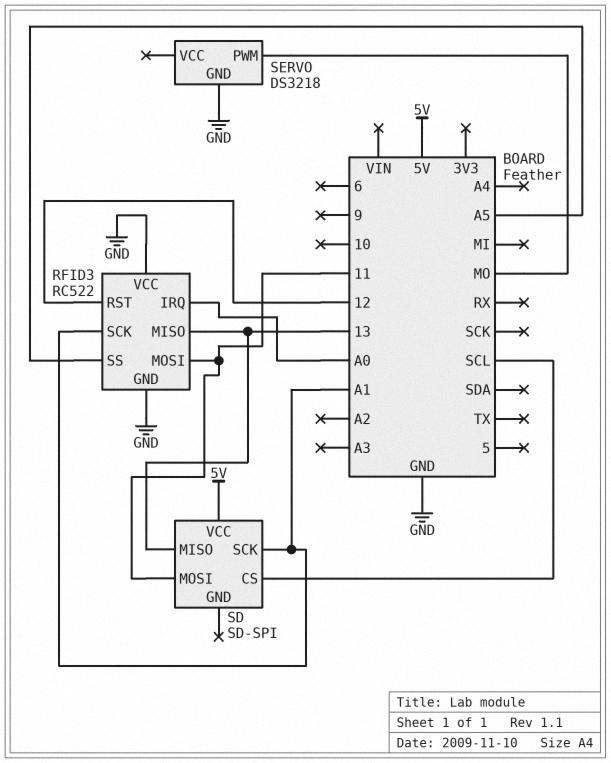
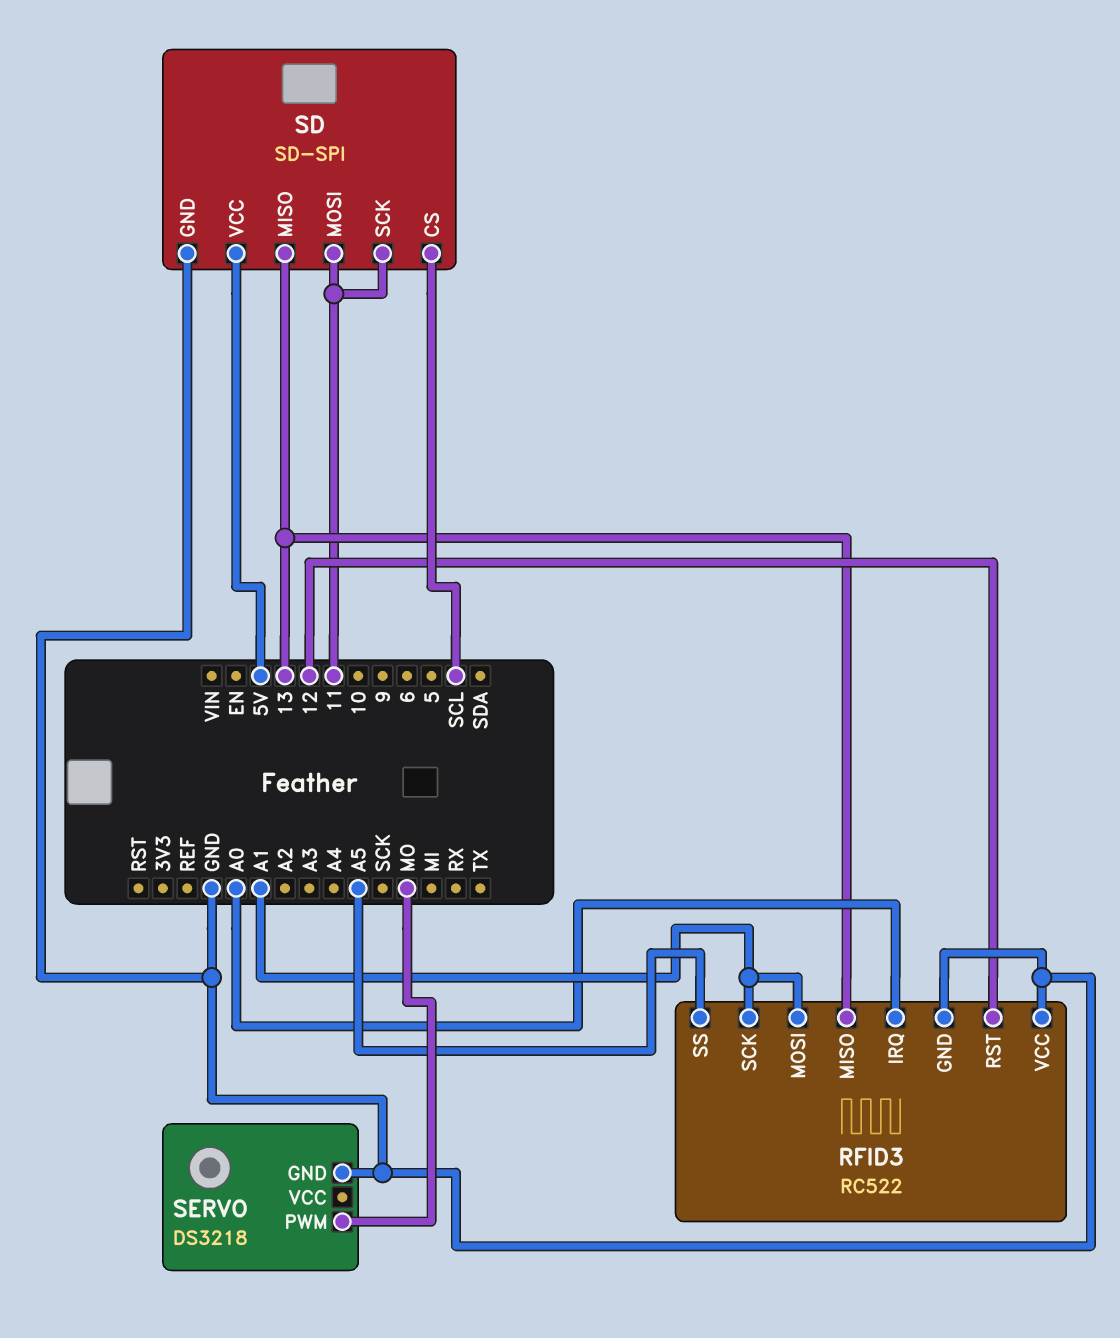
RFID3 pin MOSI: 11 -> A1
SD pin GND: none -> GND
SD pin SCK: A1 -> 11

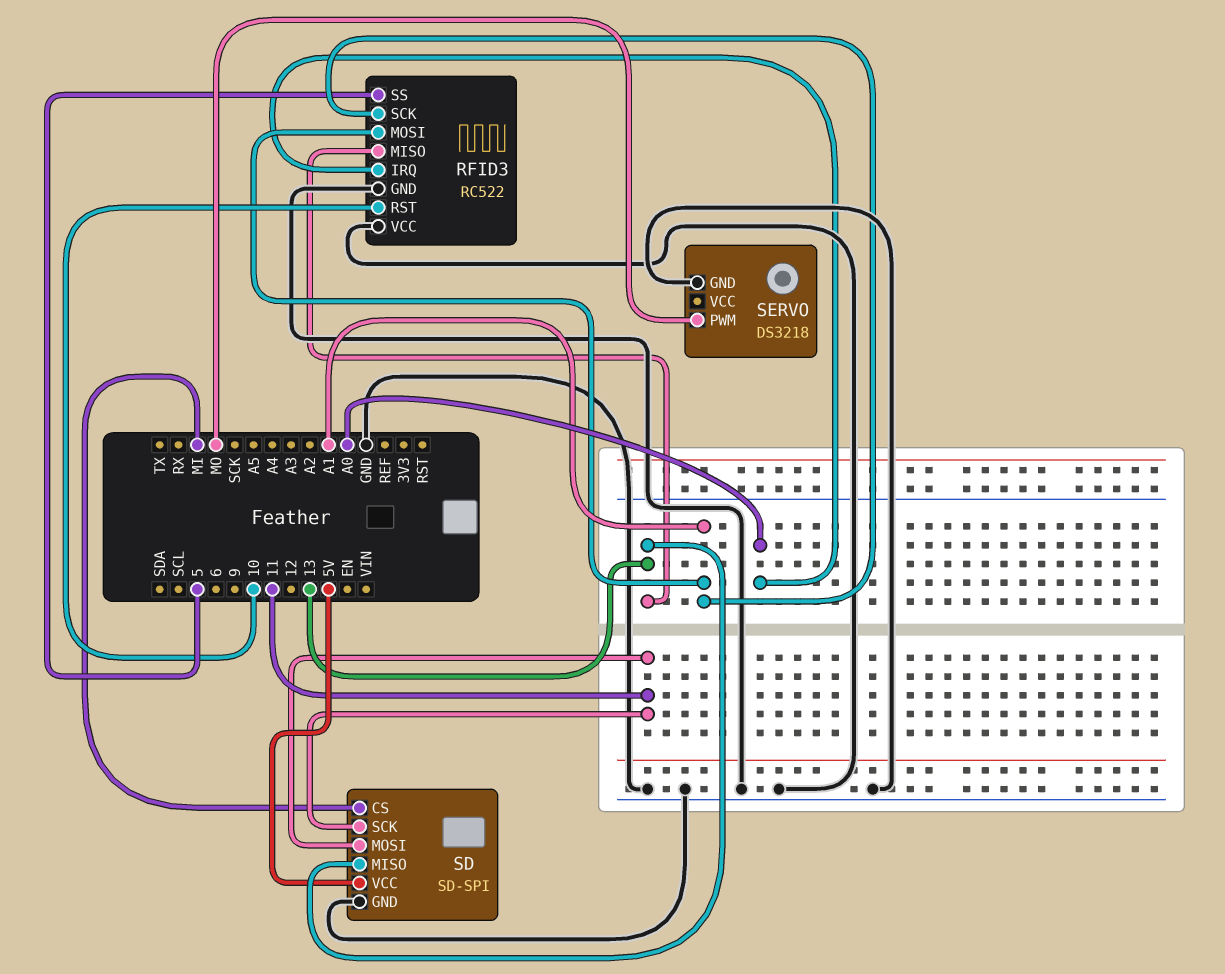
RFID3 pin RST: 12 -> 10
RFID3 pin SS: A5 -> 5
SD pin CS: SCL -> MI

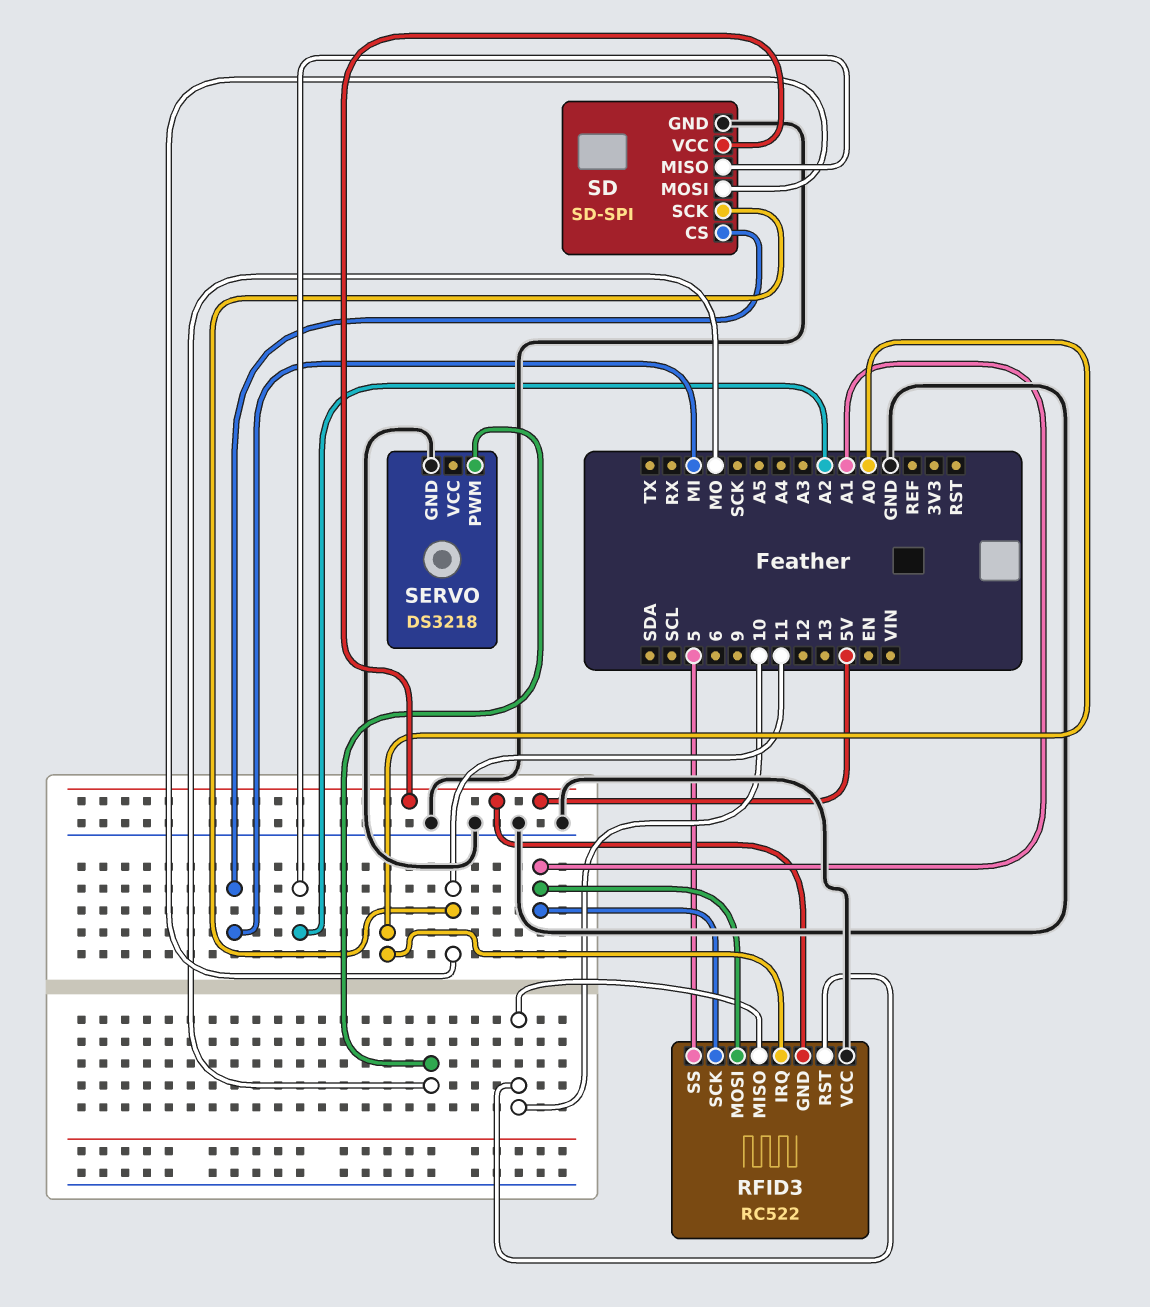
RFID3 pin GND: GND -> 5V
RFID3 pin MISO: 13 -> 10
SD pin MISO: 13 -> A2

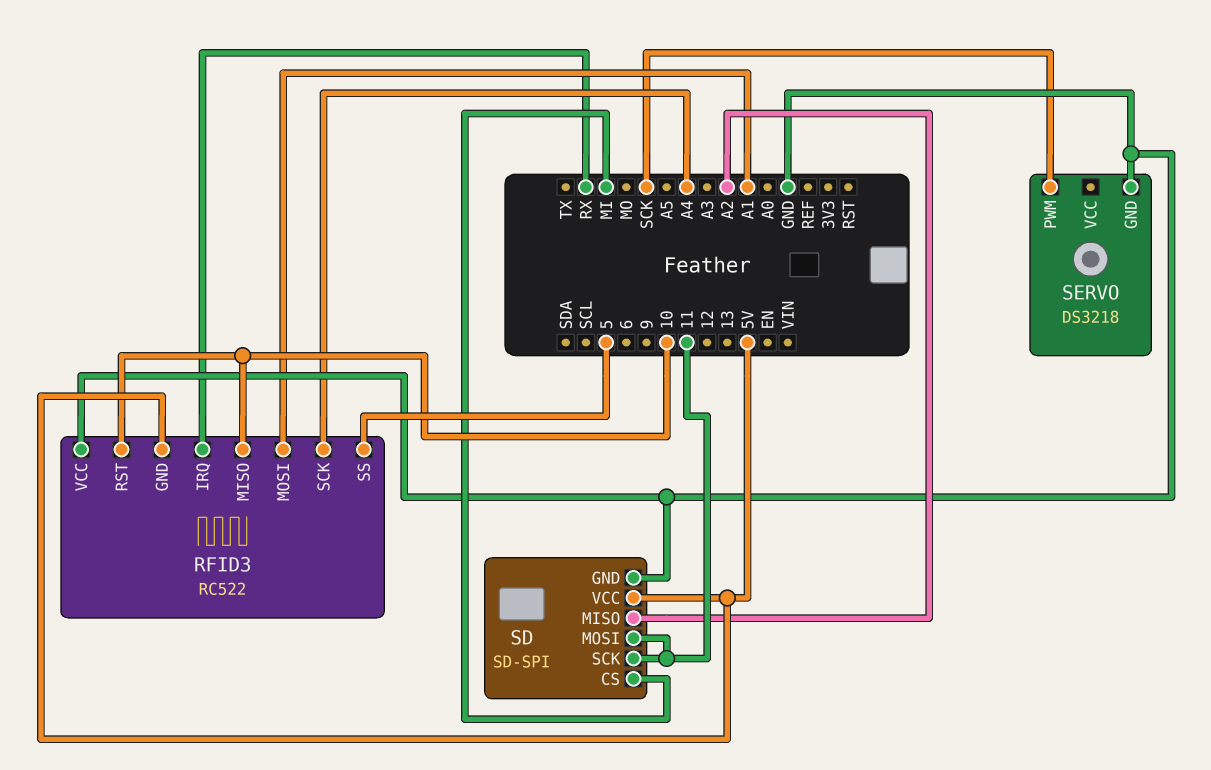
RFID3 pin IRQ: A0 -> RX
RFID3 pin SCK: A1 -> A4
SERVO pin PWM: MO -> SCK

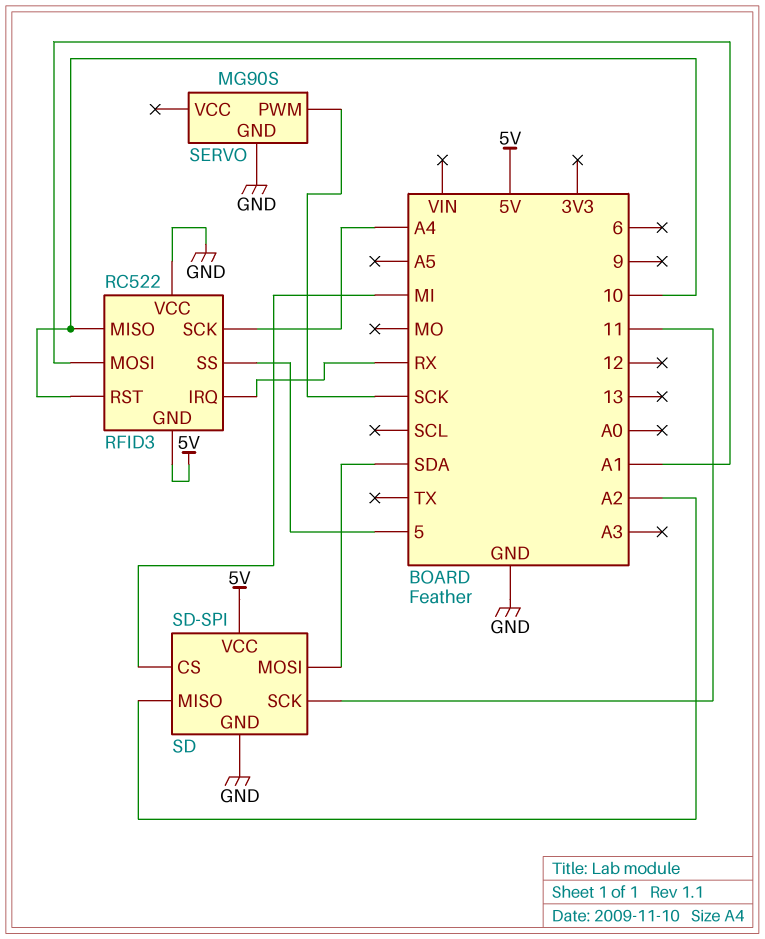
SD pin MOSI: 11 -> SDA
SERVO: DS3218 -> MG90S

